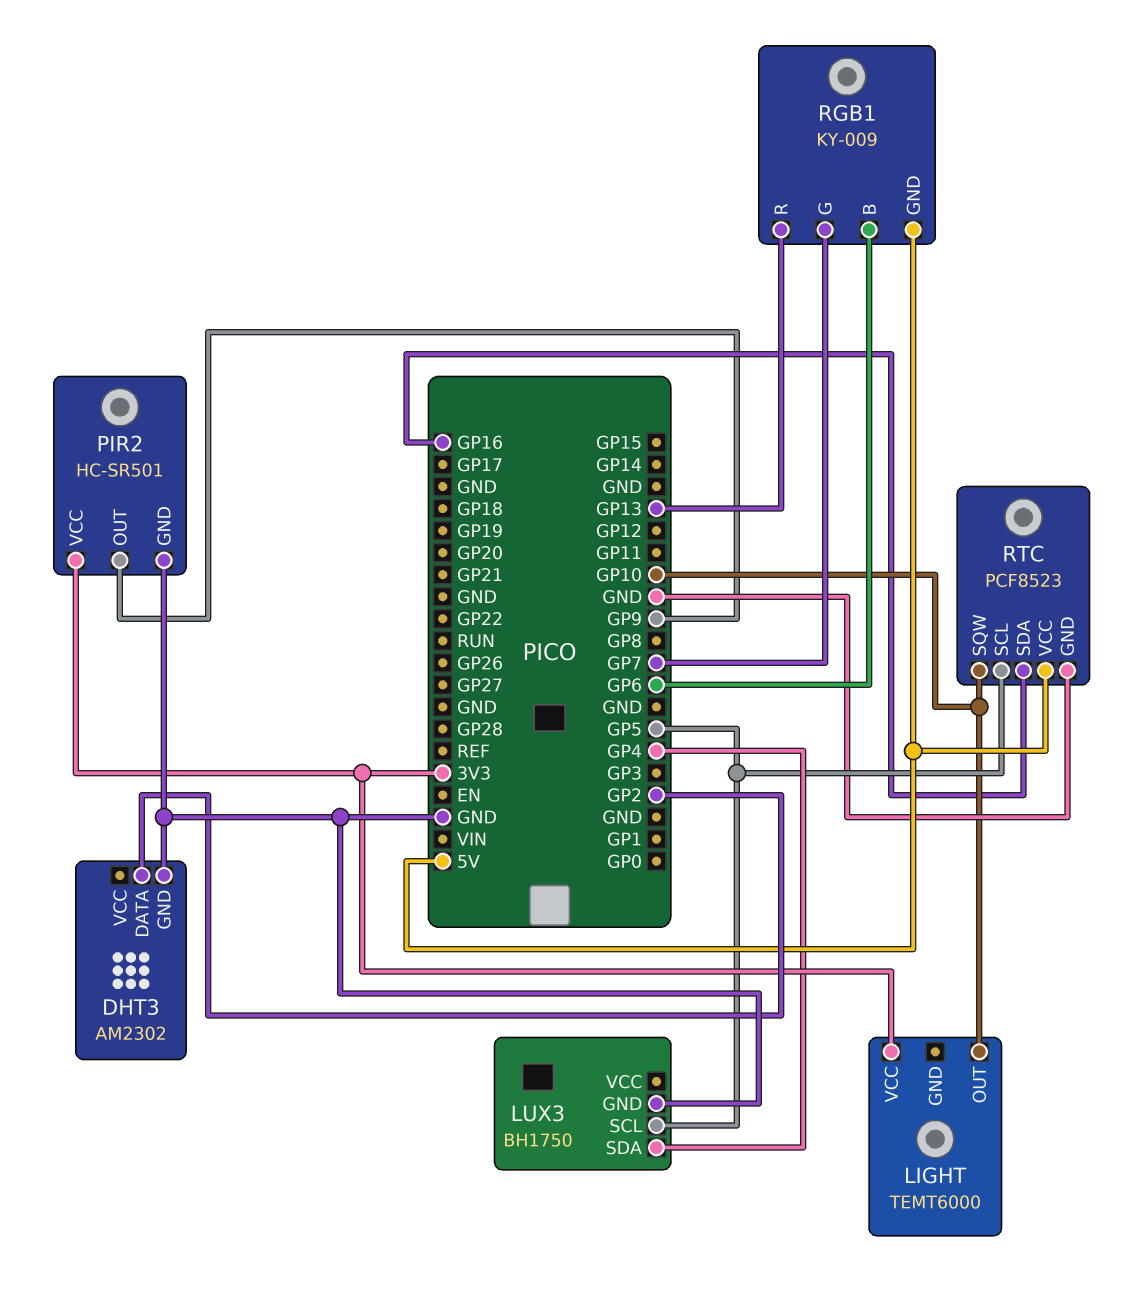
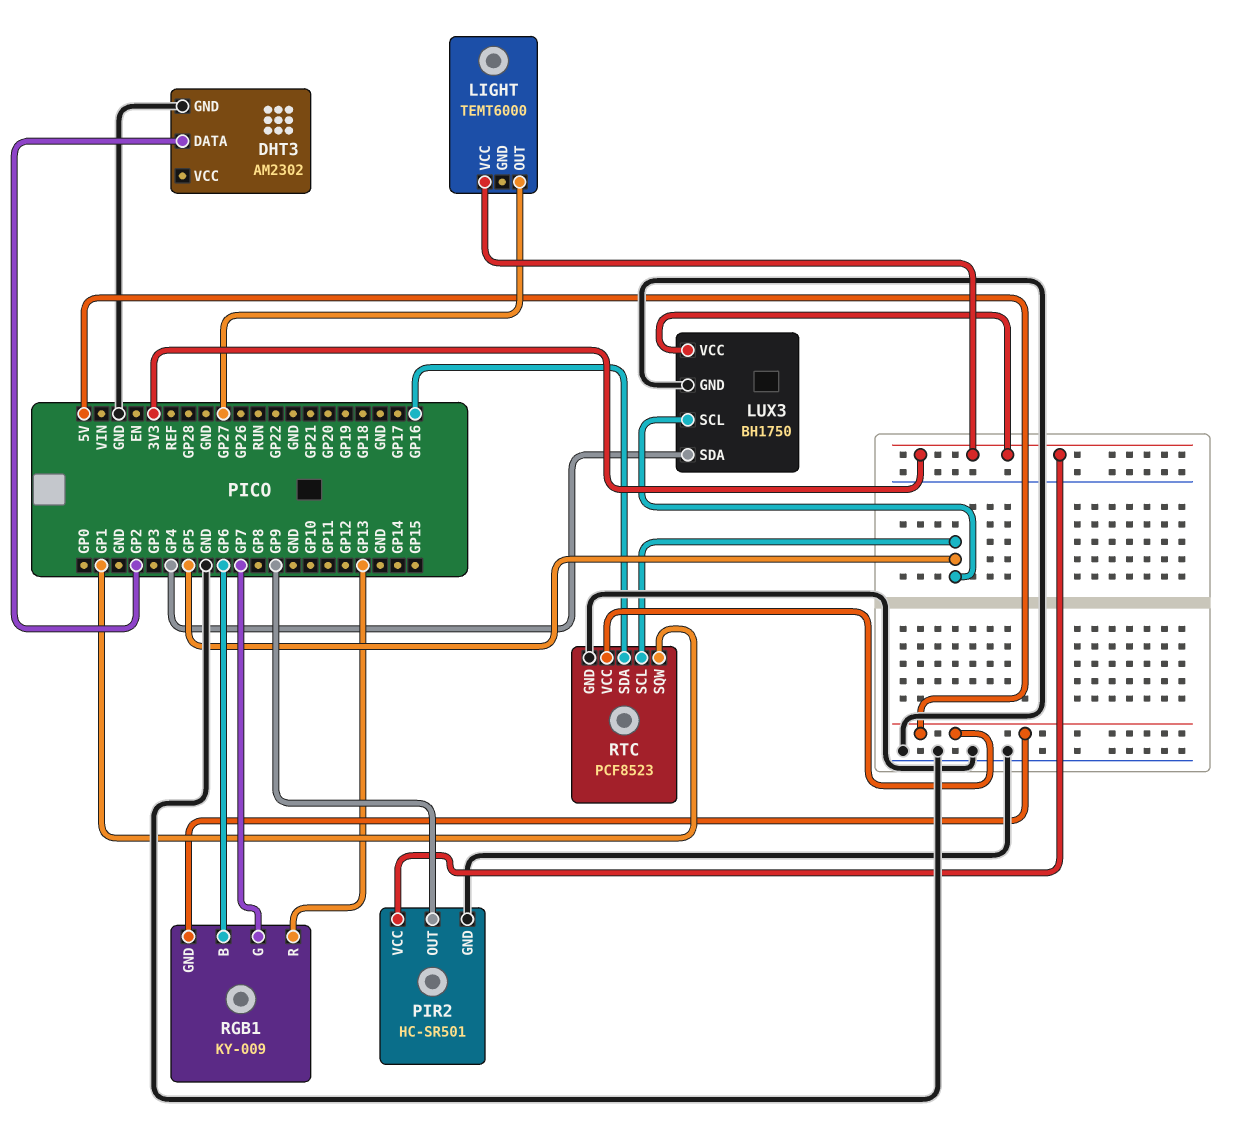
LIGHT pin OUT: GP10 -> GP27
LUX3 pin VCC: none -> 3V3
RTC pin SQW: GP10 -> GP1

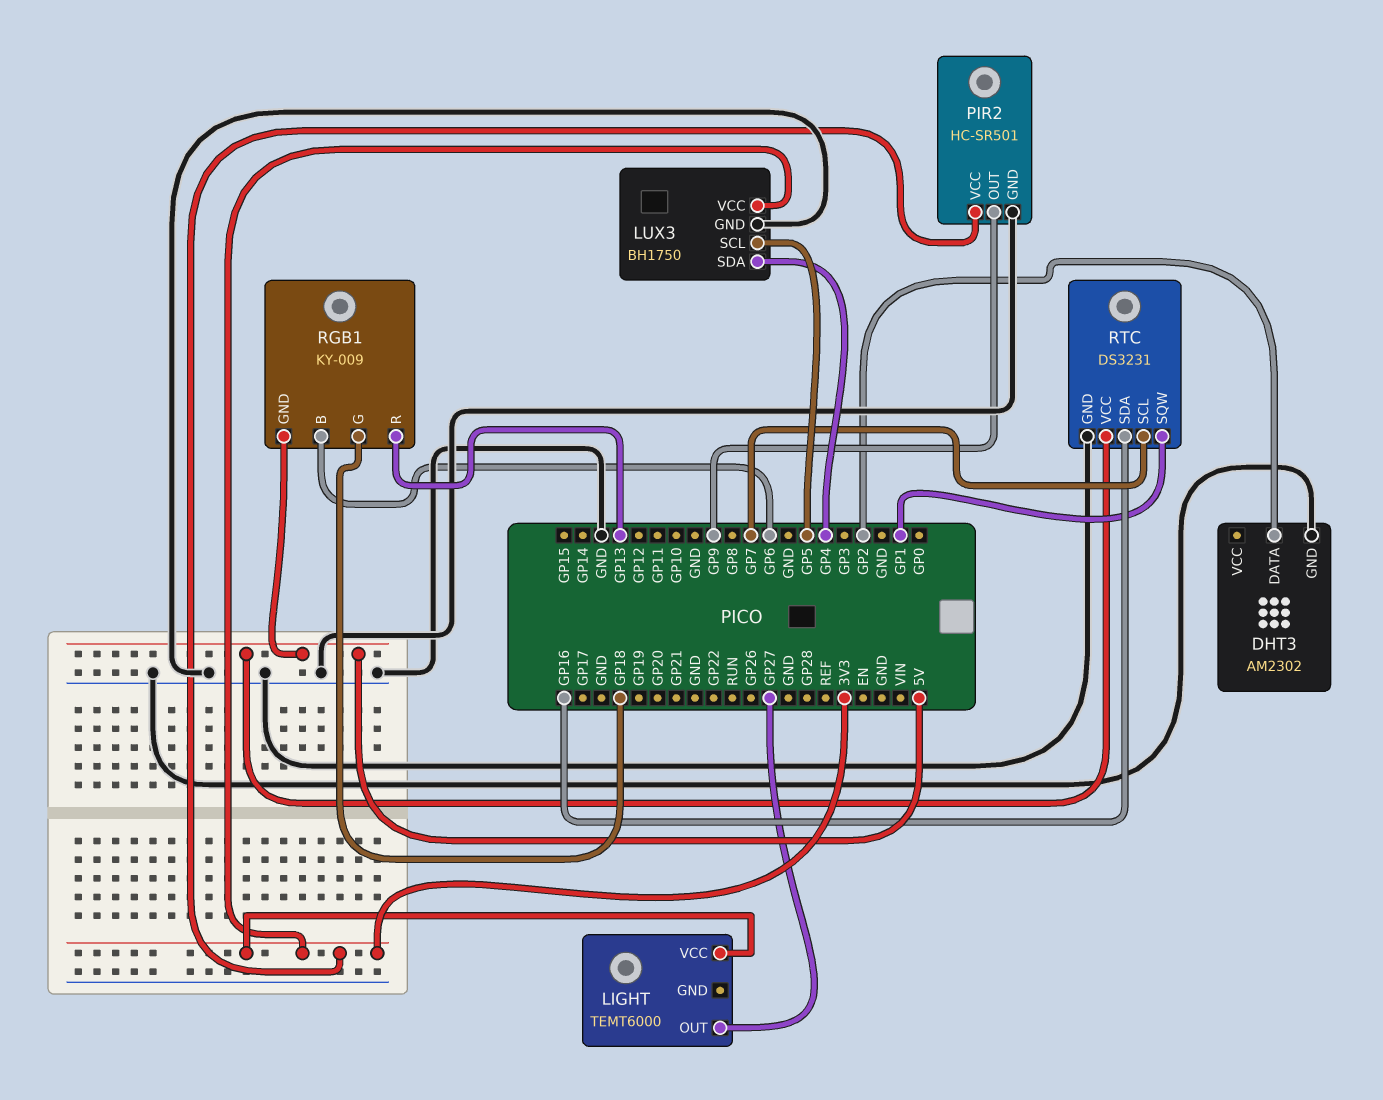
RGB1 pin G: GP7 -> GP18
RTC: PCF8523 -> DS3231
RTC pin SCL: GP5 -> GP7

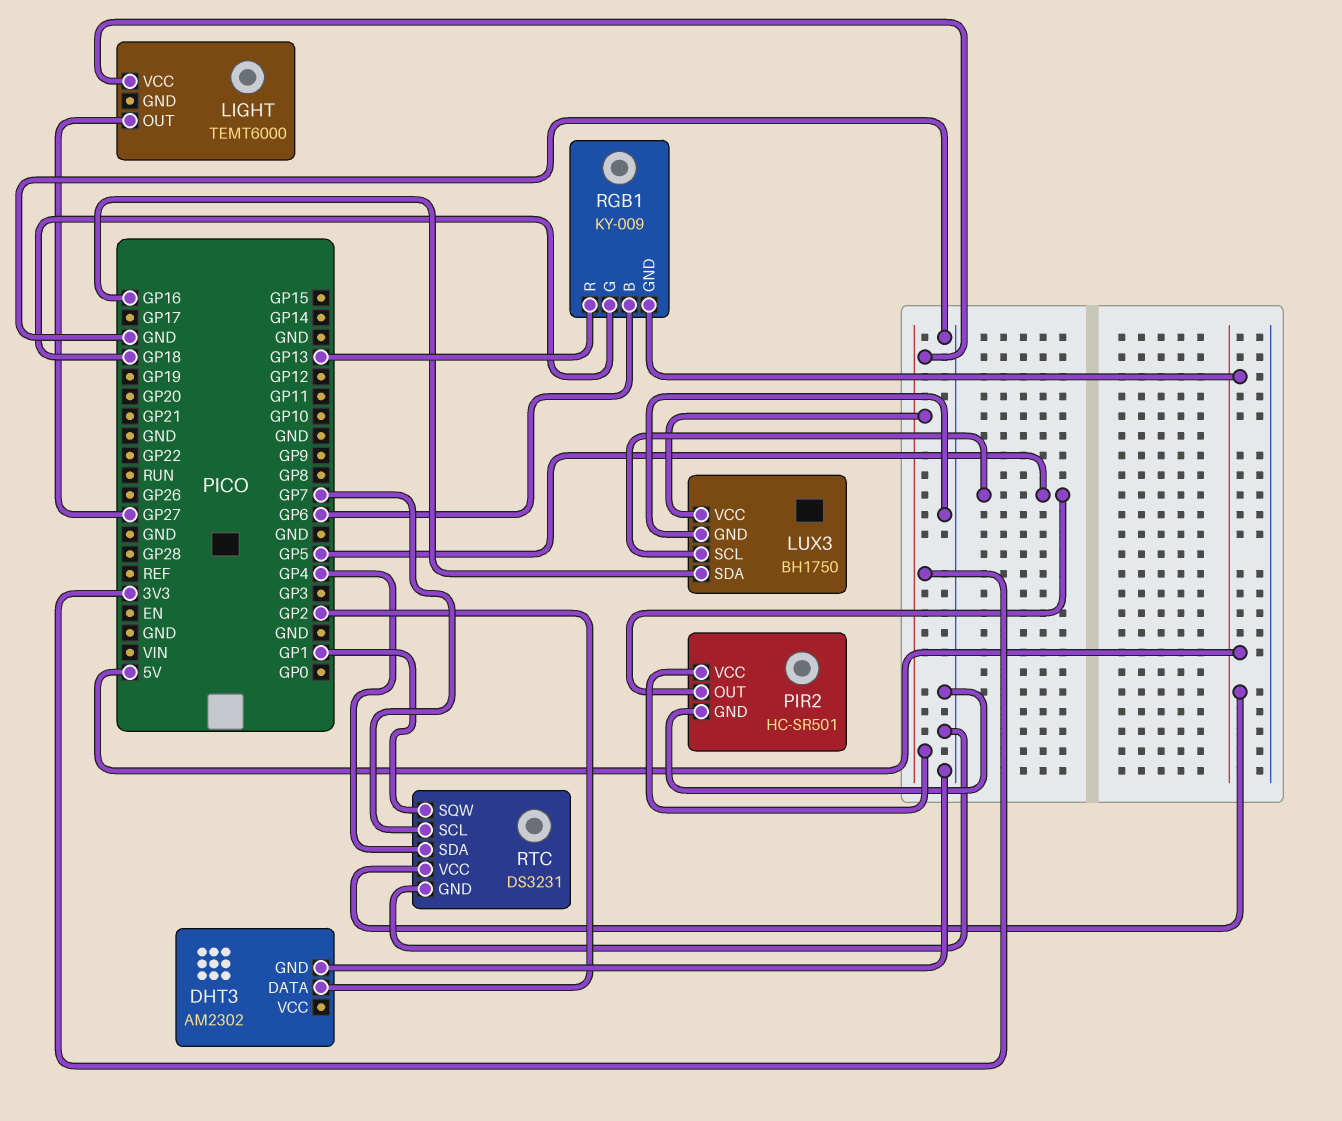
LUX3 pin SDA: GP4 -> GP16
PIR2 pin OUT: GP9 -> GP5
RTC pin SDA: GP16 -> GP4

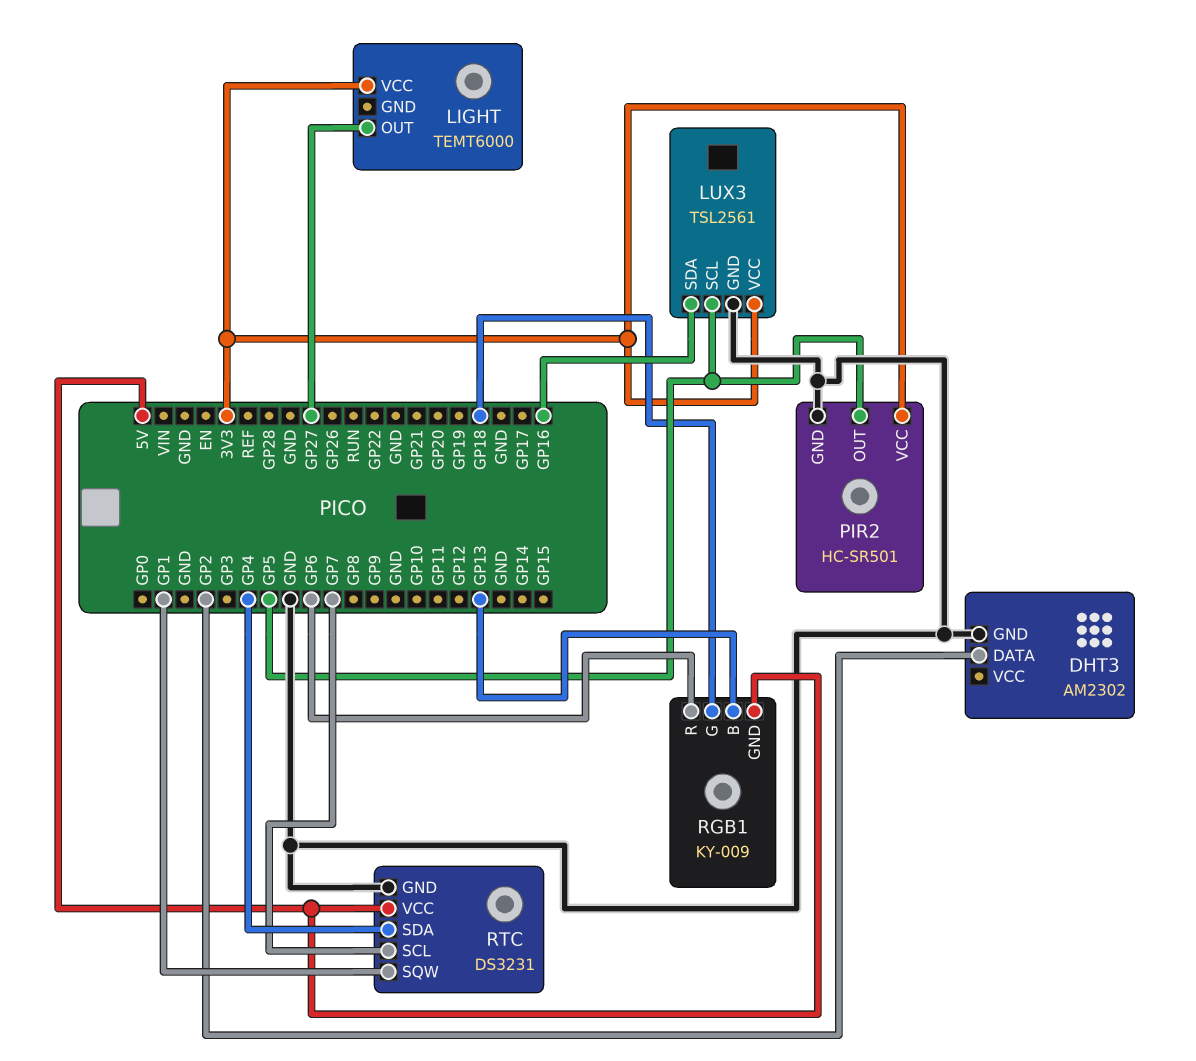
LUX3: BH1750 -> TSL2561
RGB1 pin B: GP6 -> GP13
RGB1 pin R: GP13 -> GP6

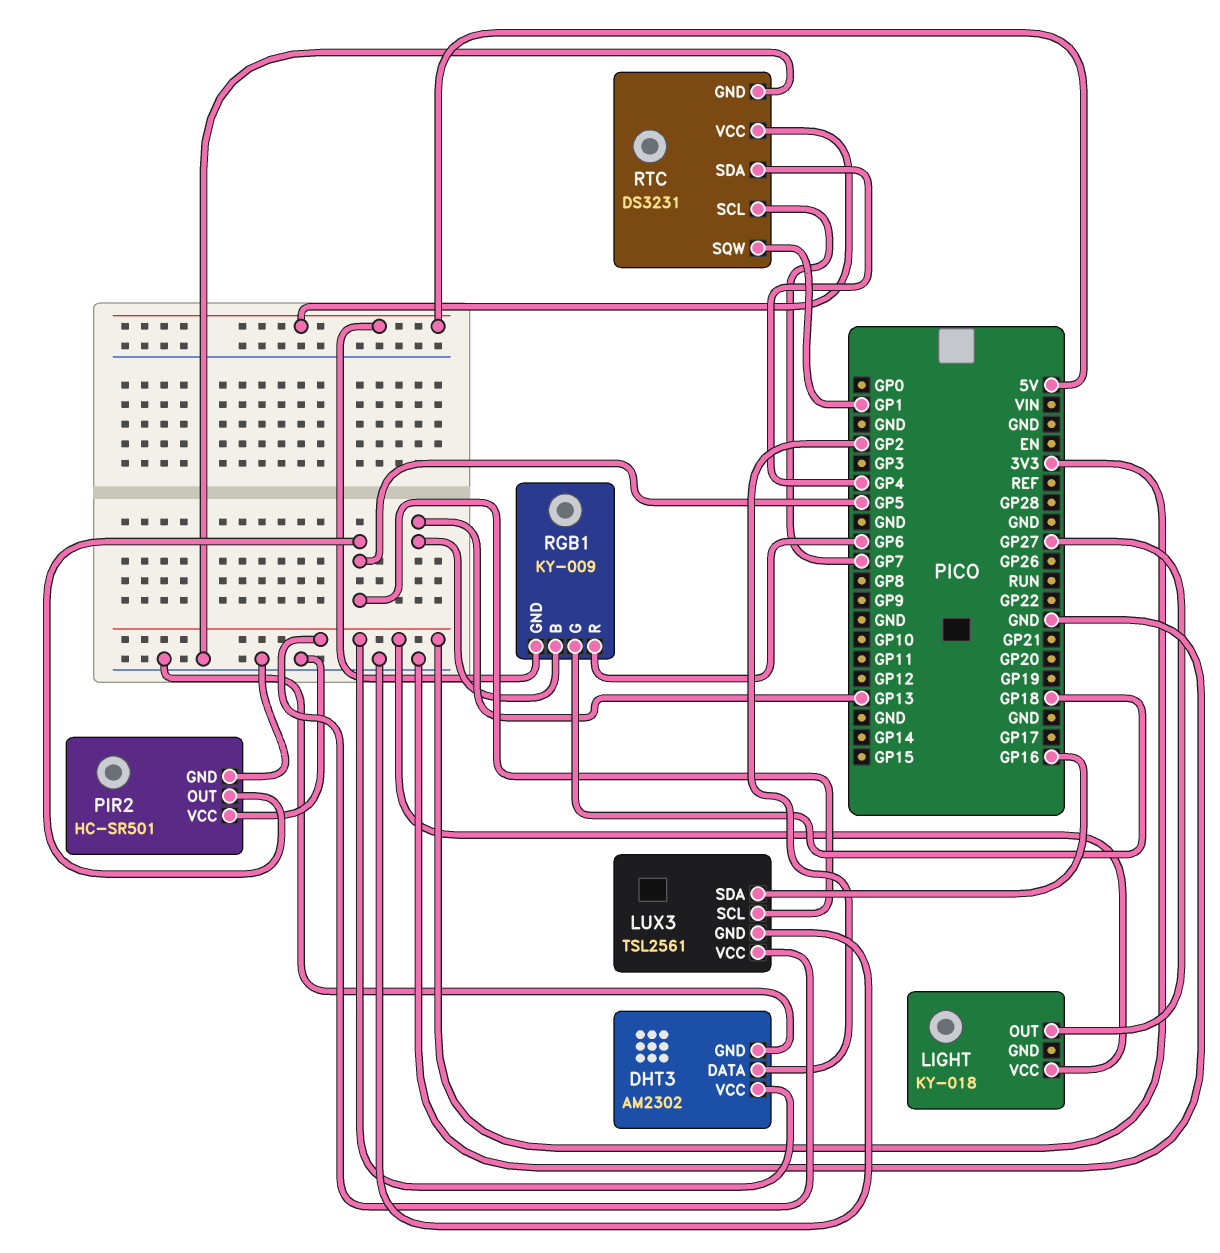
DHT3 pin VCC: none -> 3V3
LIGHT: TEMT6000 -> KY-018
PIR2 pin VCC: 3V3 -> GND

